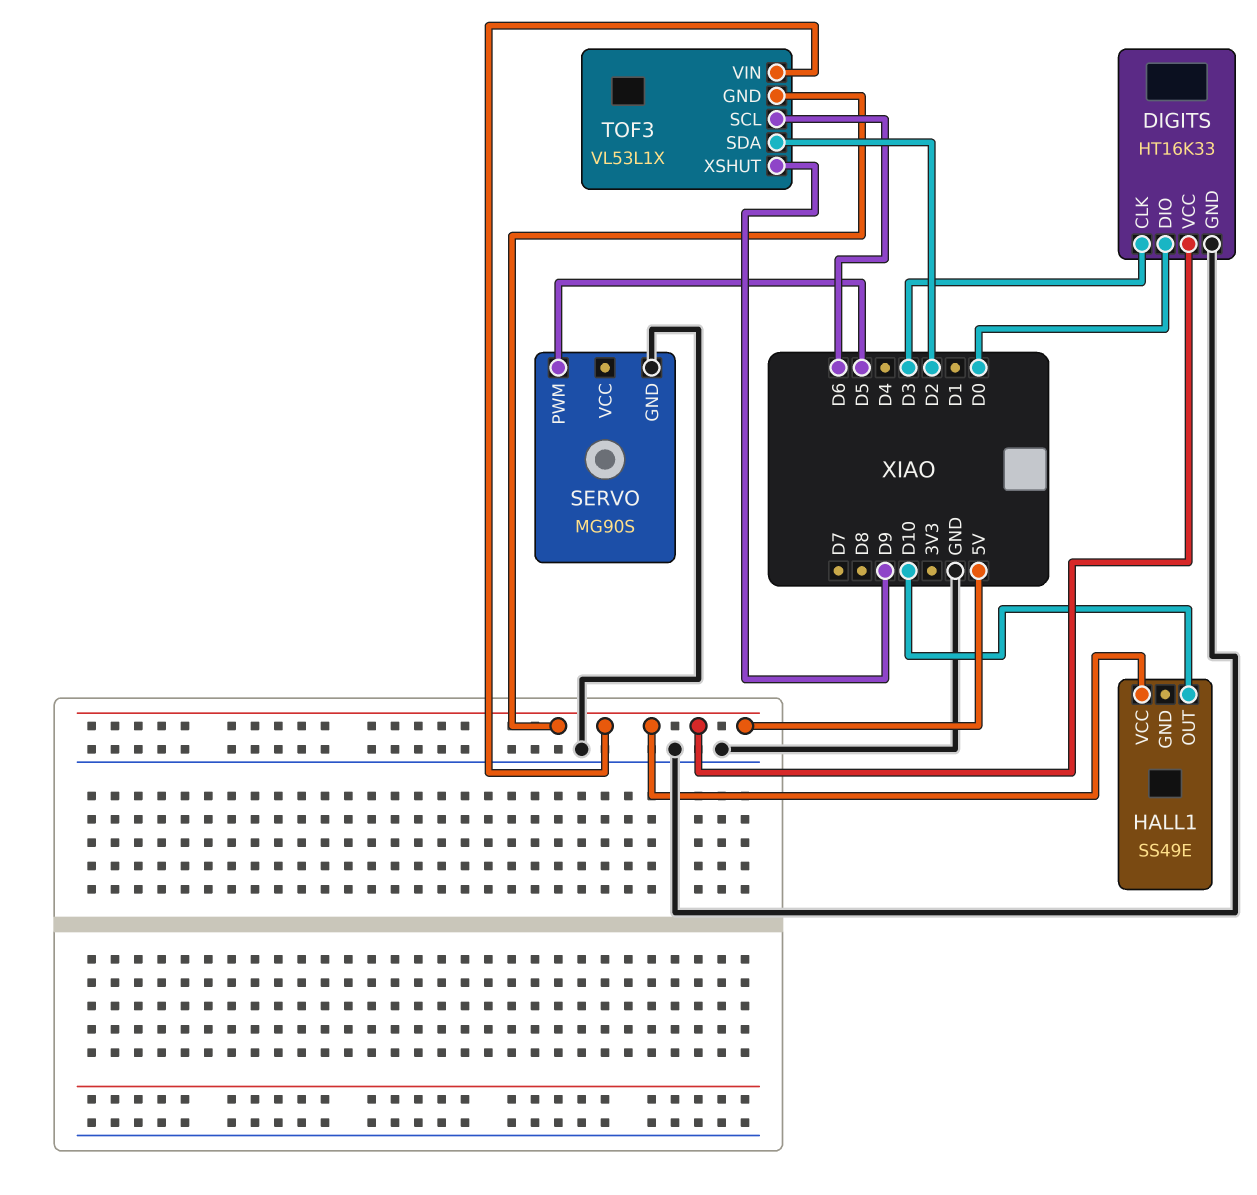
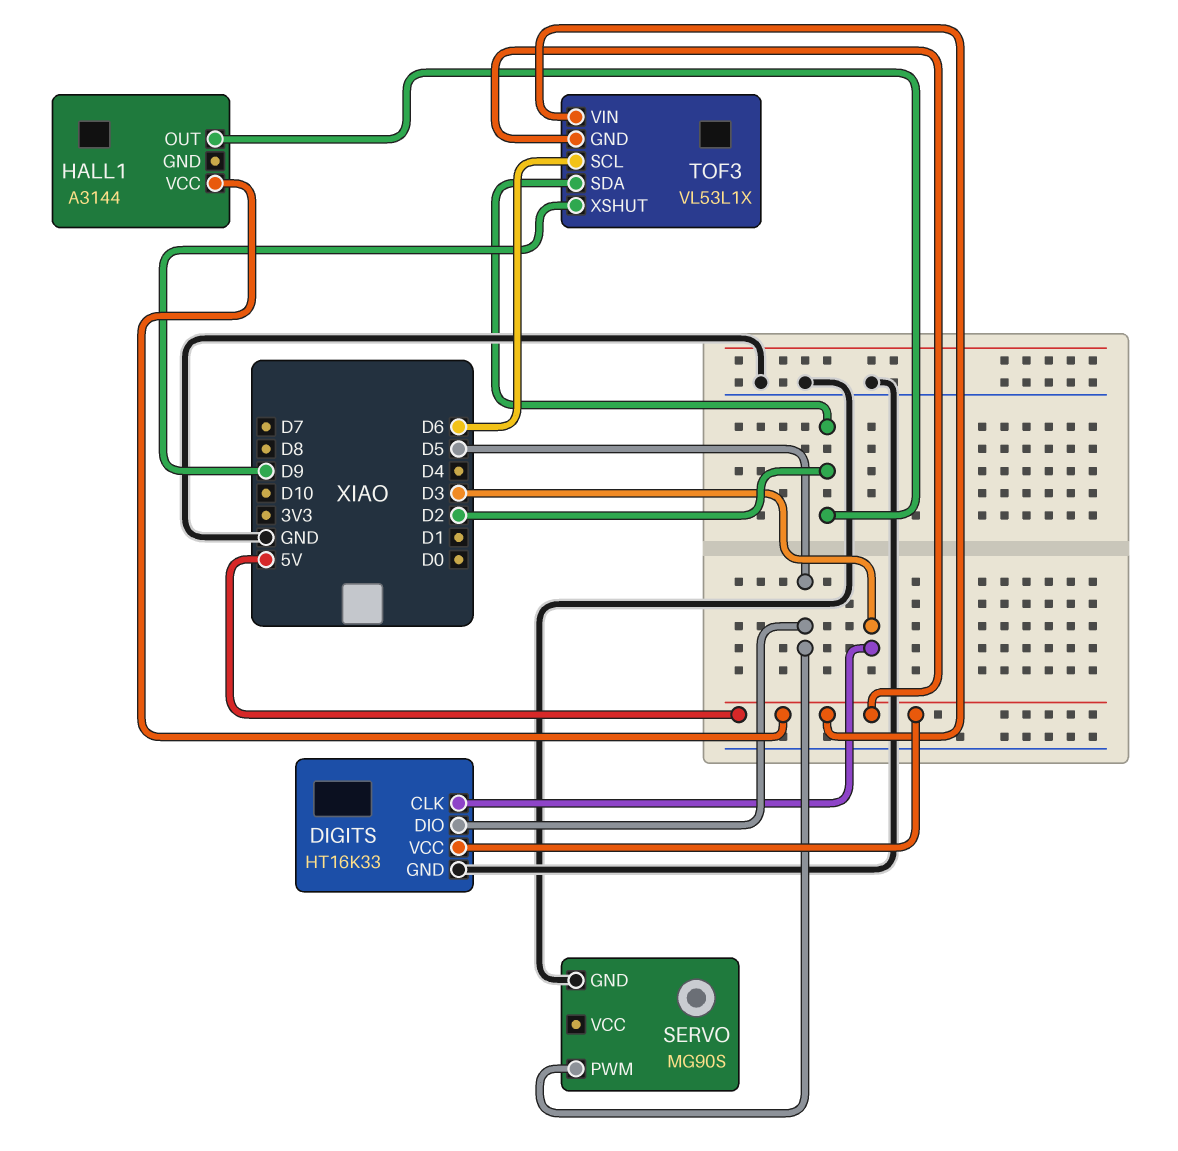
DIGITS pin DIO: D0 -> D5
HALL1: SS49E -> A3144
HALL1 pin OUT: D10 -> D2

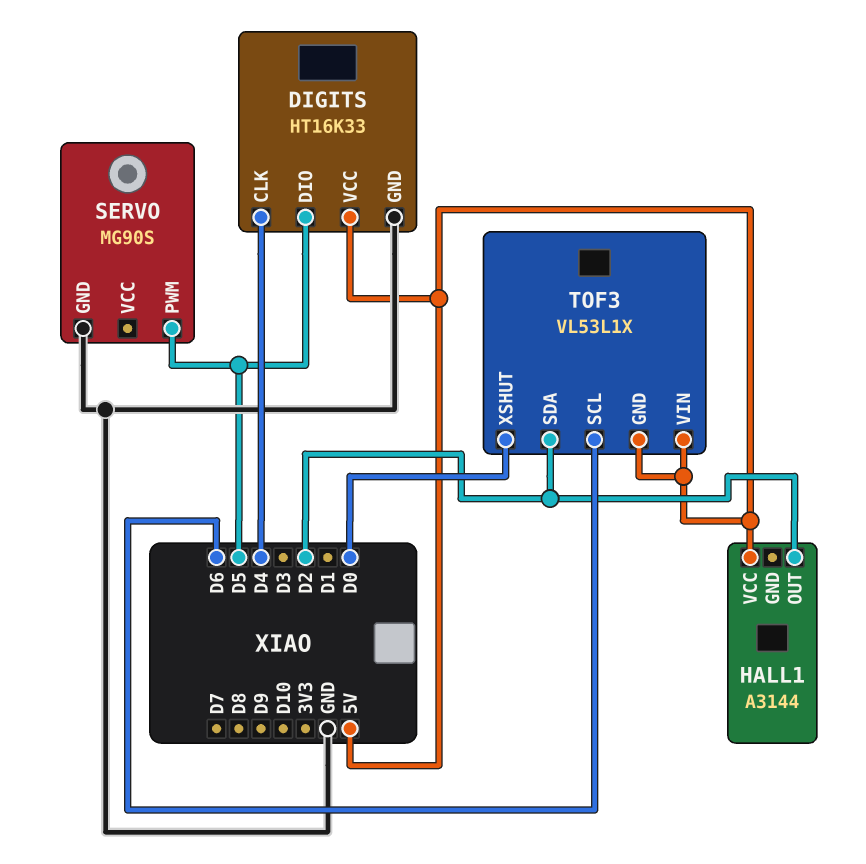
DIGITS pin CLK: D3 -> D4
TOF3 pin XSHUT: D9 -> D0

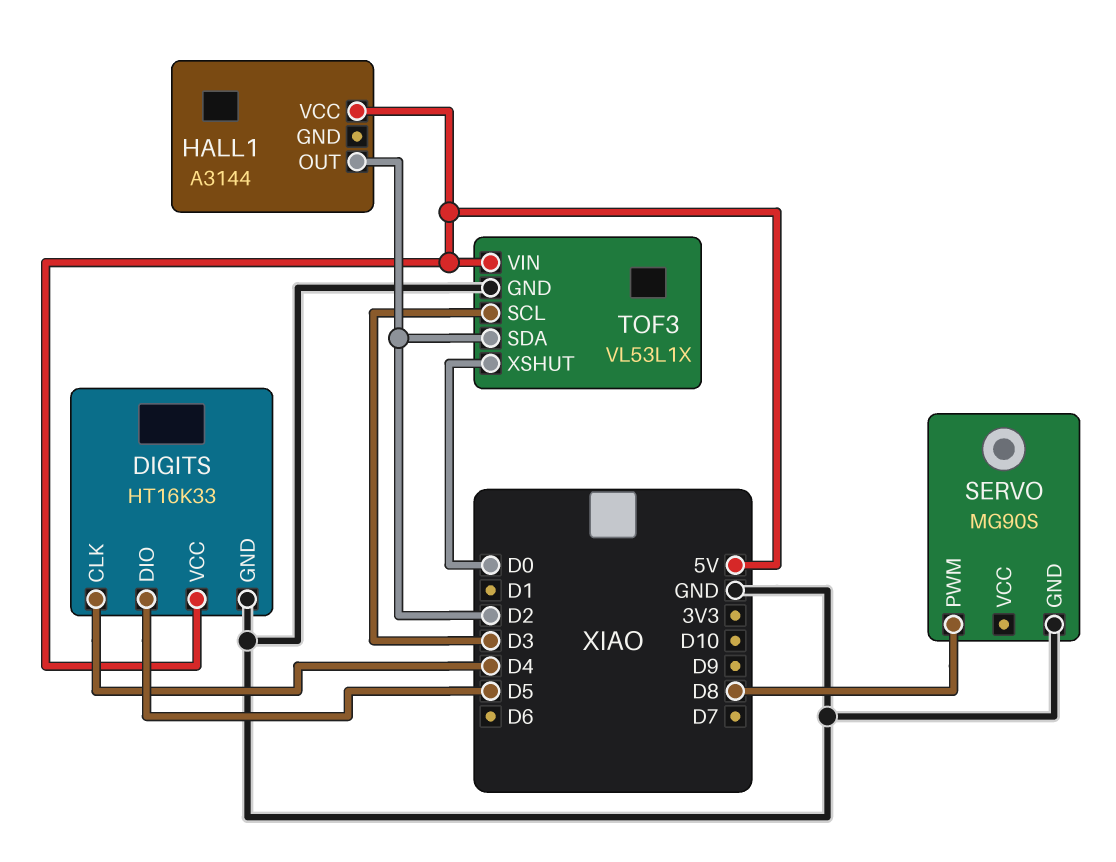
SERVO pin PWM: D5 -> D8
TOF3 pin GND: 5V -> GND
TOF3 pin SCL: D6 -> D3

